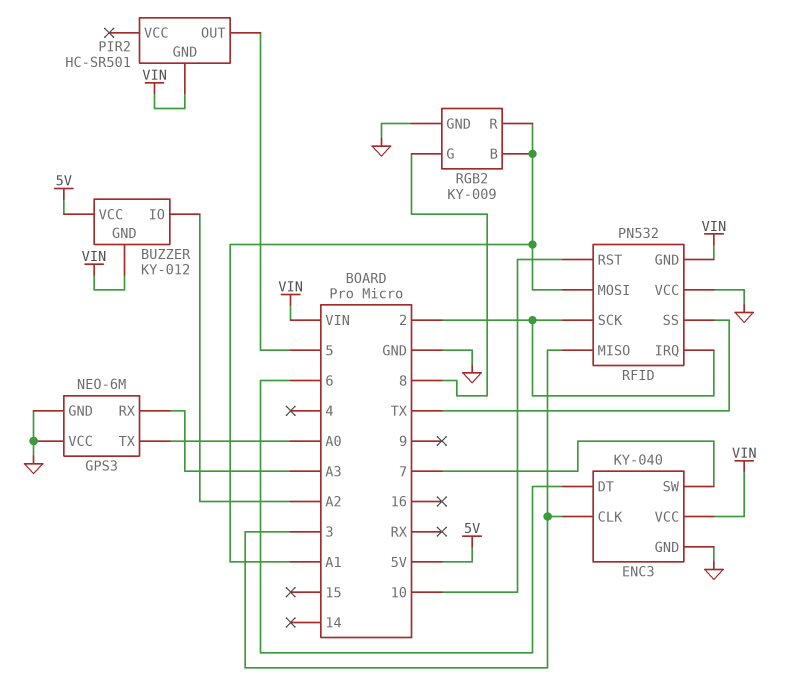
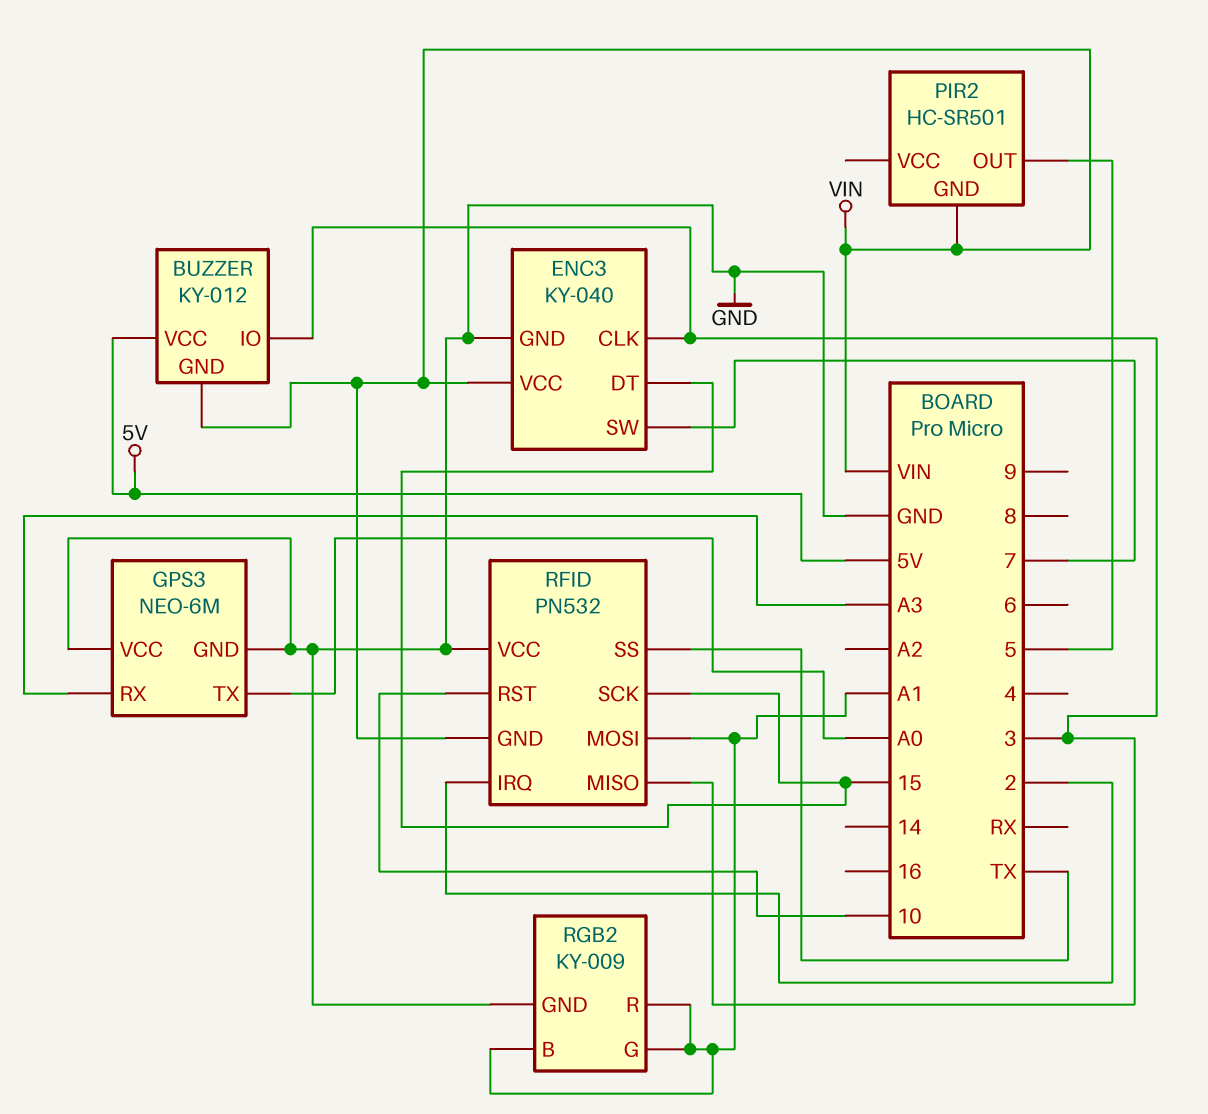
BUZZER pin IO: A2 -> 3
ENC3 pin DT: 6 -> 15
RFID pin SCK: 2 -> 15
RGB2 pin G: 8 -> A1

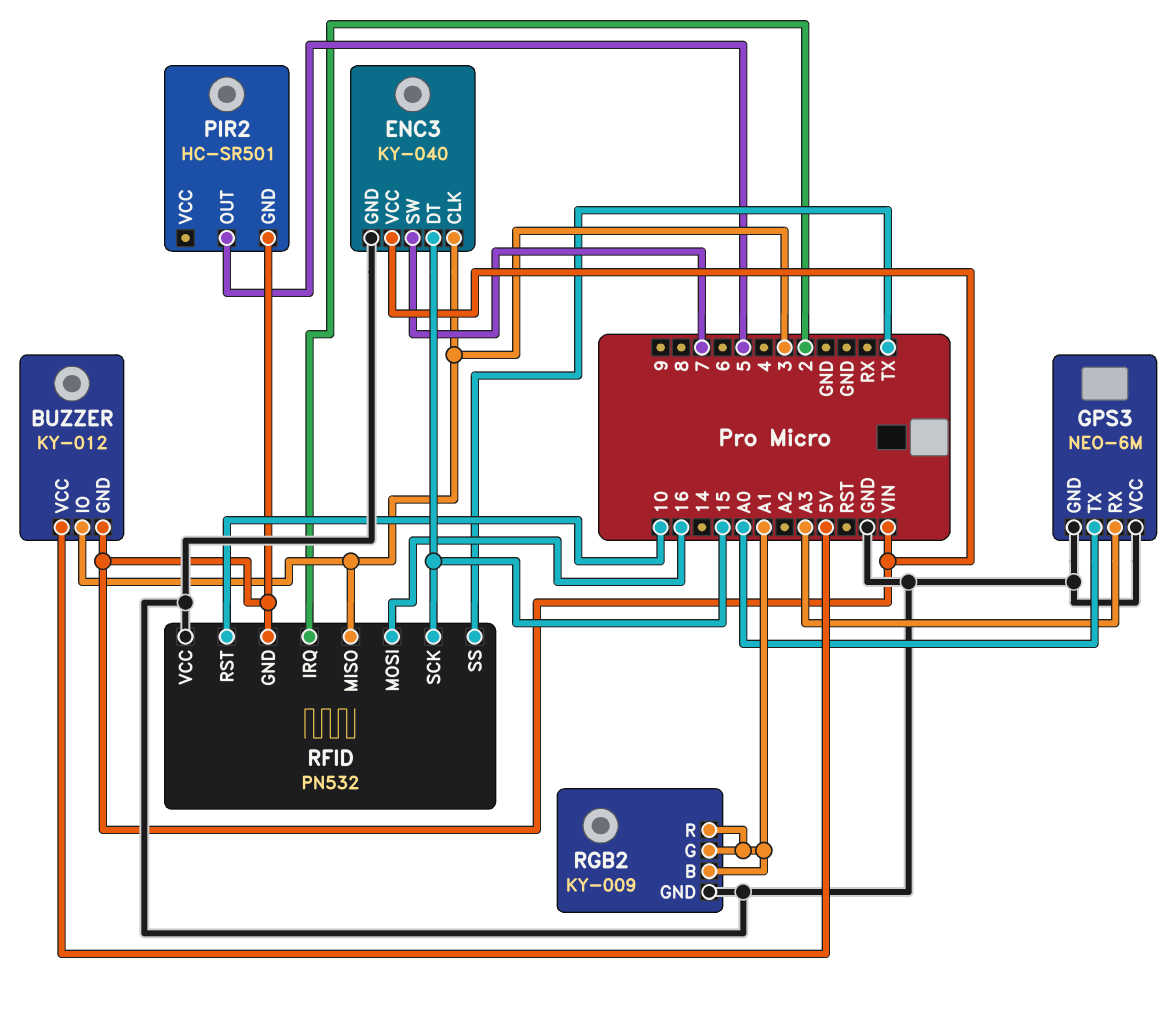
RFID pin MOSI: A1 -> 16

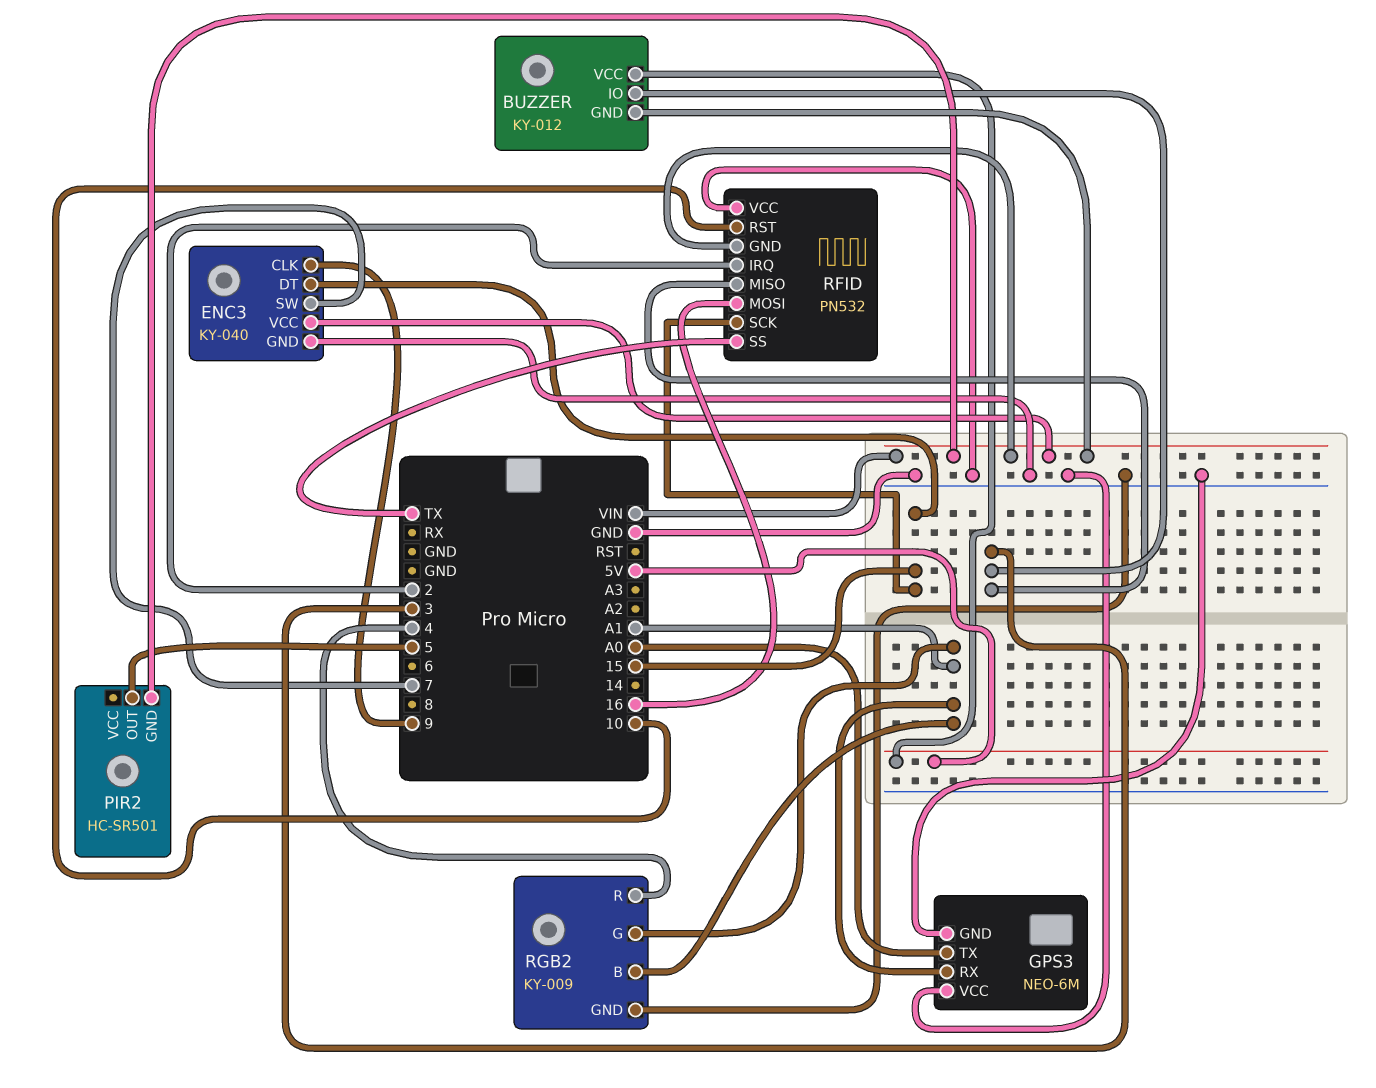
ENC3 pin CLK: 3 -> 9
GPS3 pin RX: A3 -> A1
RGB2 pin R: A1 -> 4

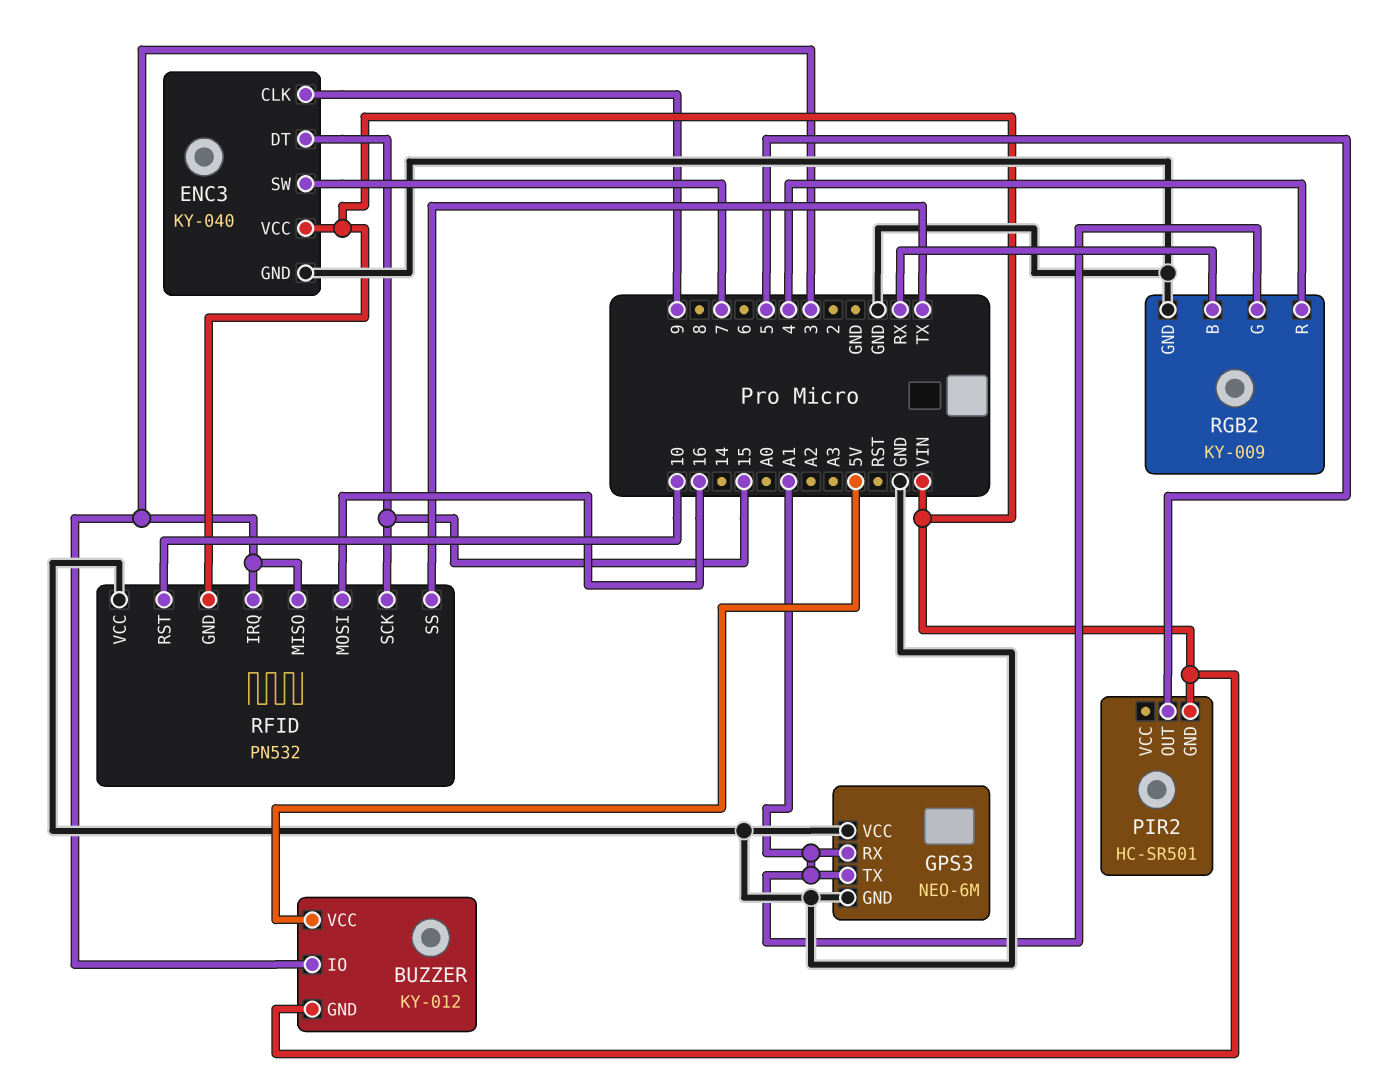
GPS3 pin TX: A0 -> A1
RFID pin IRQ: 2 -> 3
RGB2 pin B: A1 -> RX

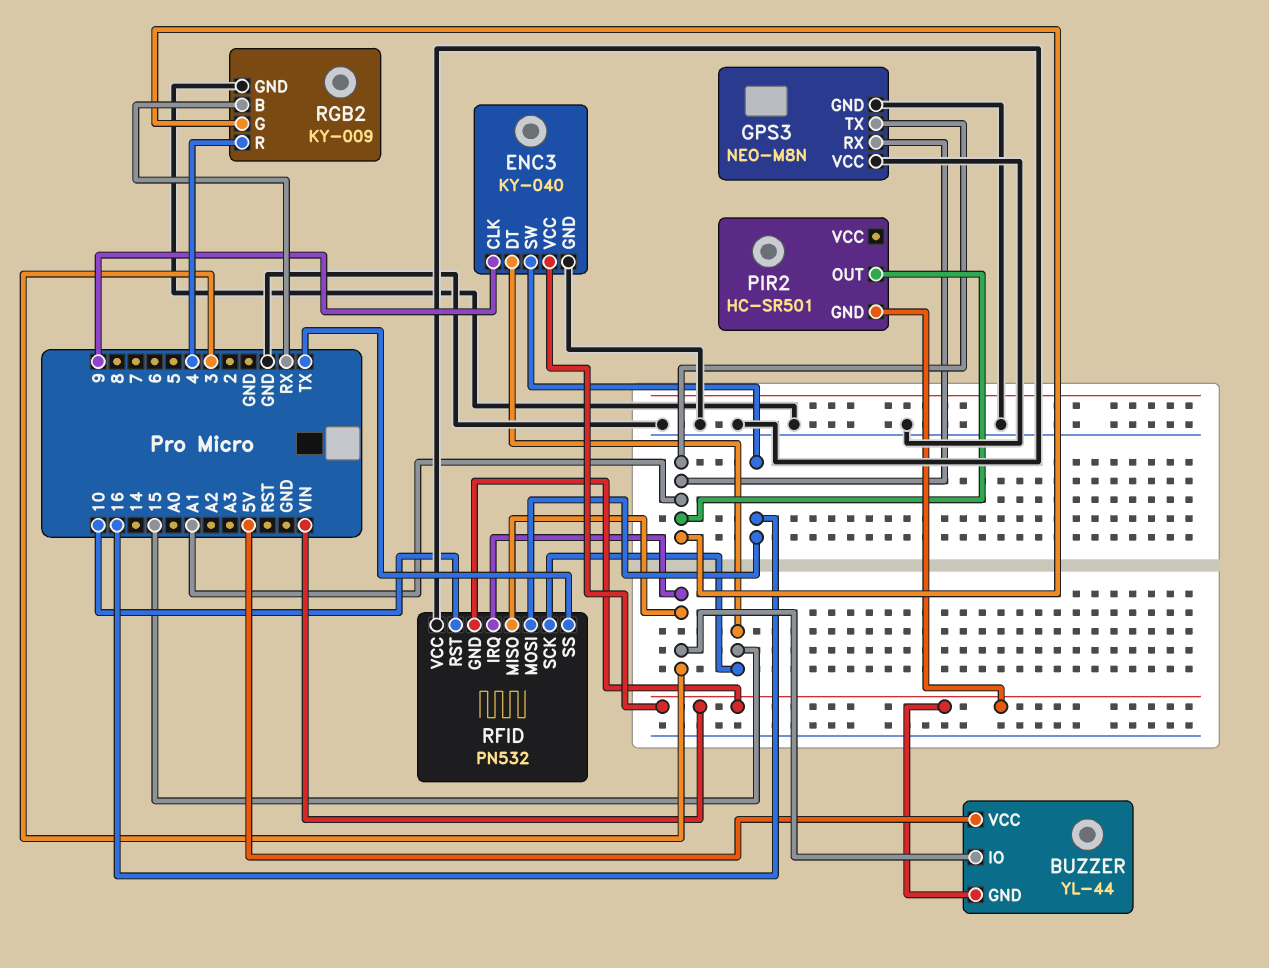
BUZZER: KY-012 -> YL-44
ENC3 pin SW: 7 -> 16
GPS3: NEO-6M -> NEO-M8N
PIR2 pin OUT: 5 -> A1

